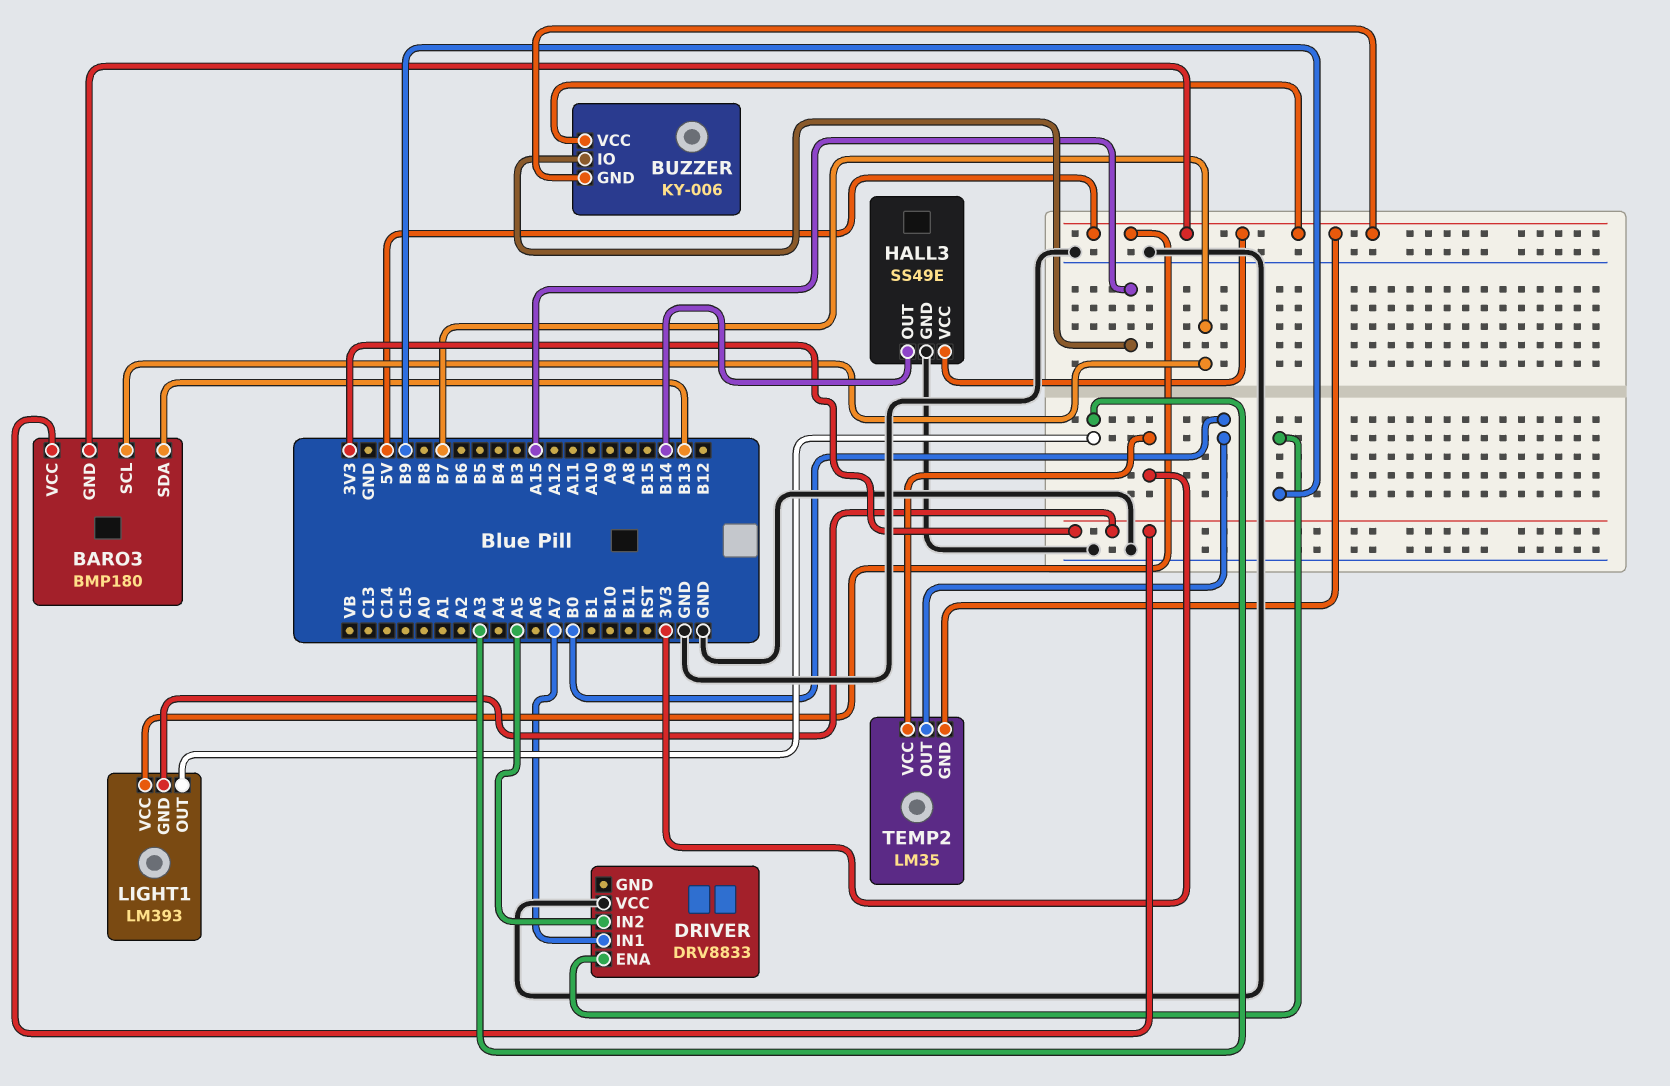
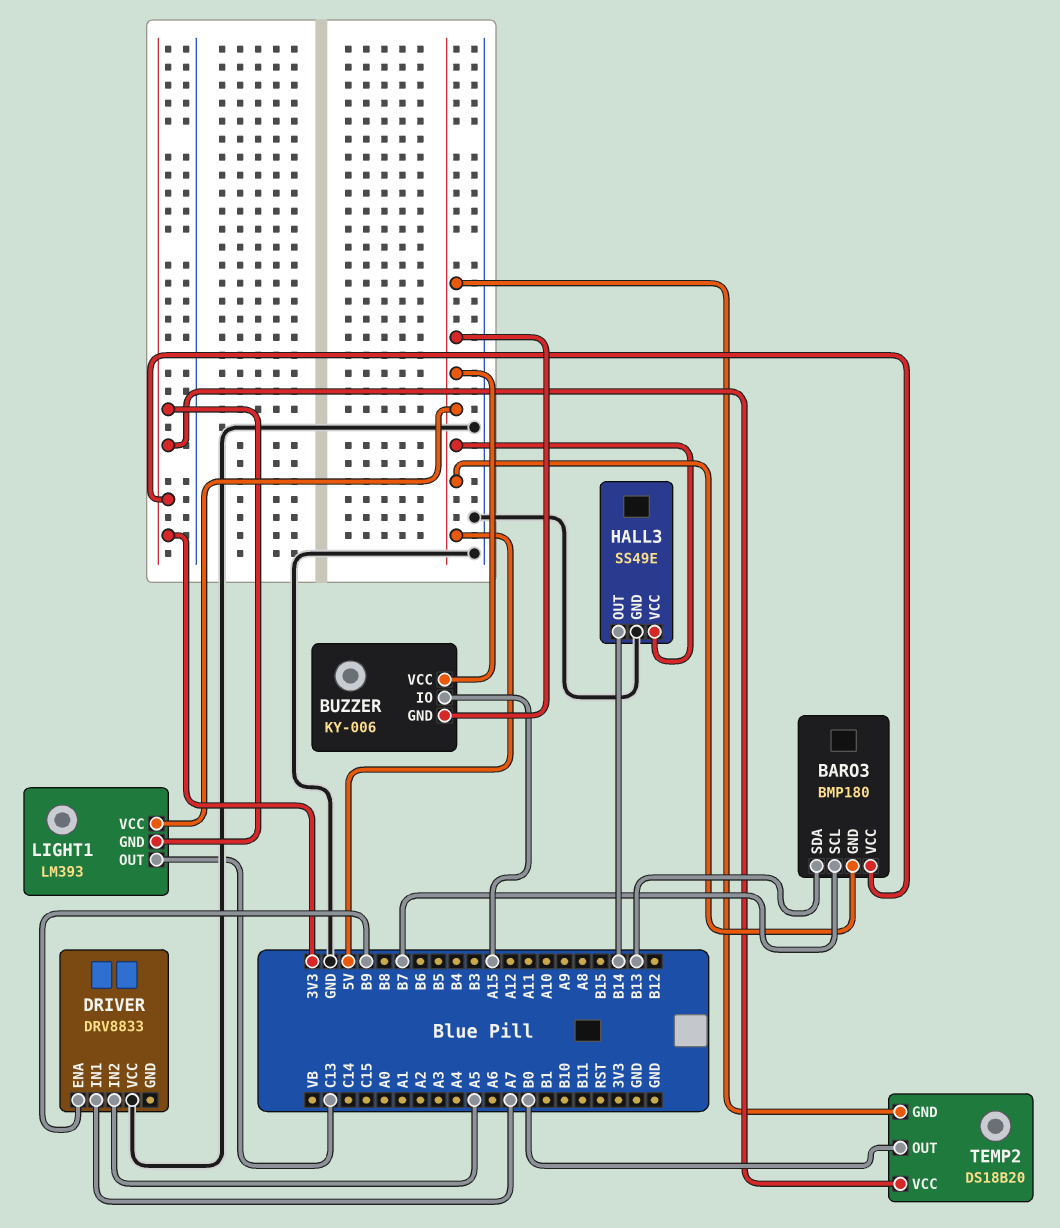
LIGHT1 pin OUT: A3 -> C13
TEMP2: LM35 -> DS18B20

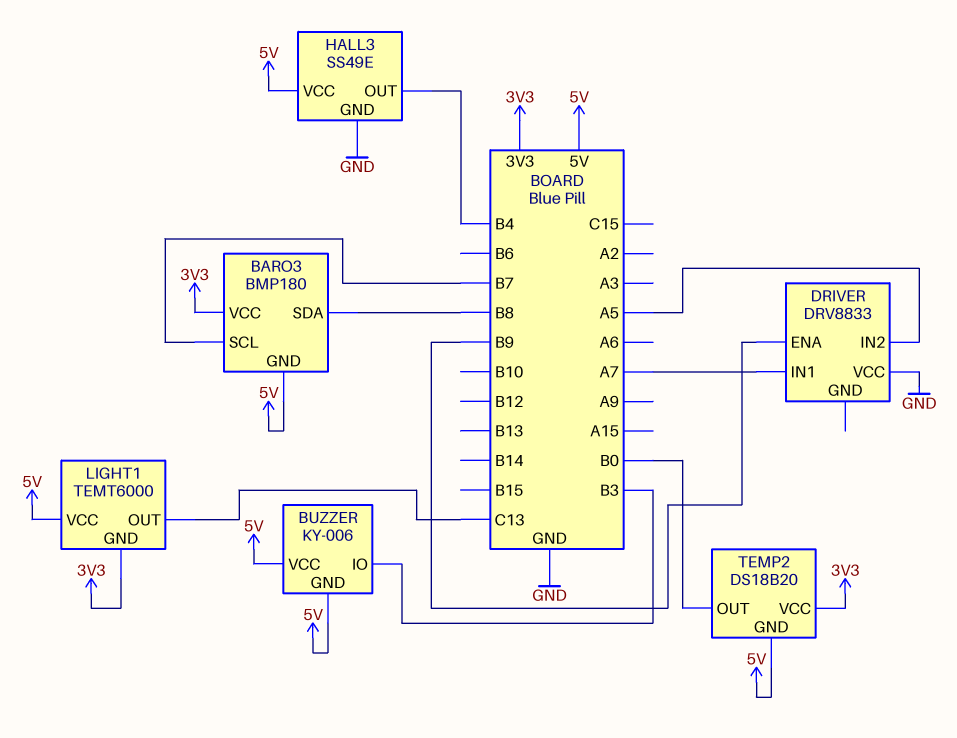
BARO3 pin SDA: B13 -> B8
BUZZER pin IO: A15 -> B3
HALL3 pin OUT: B14 -> B4
LIGHT1: LM393 -> TEMT6000

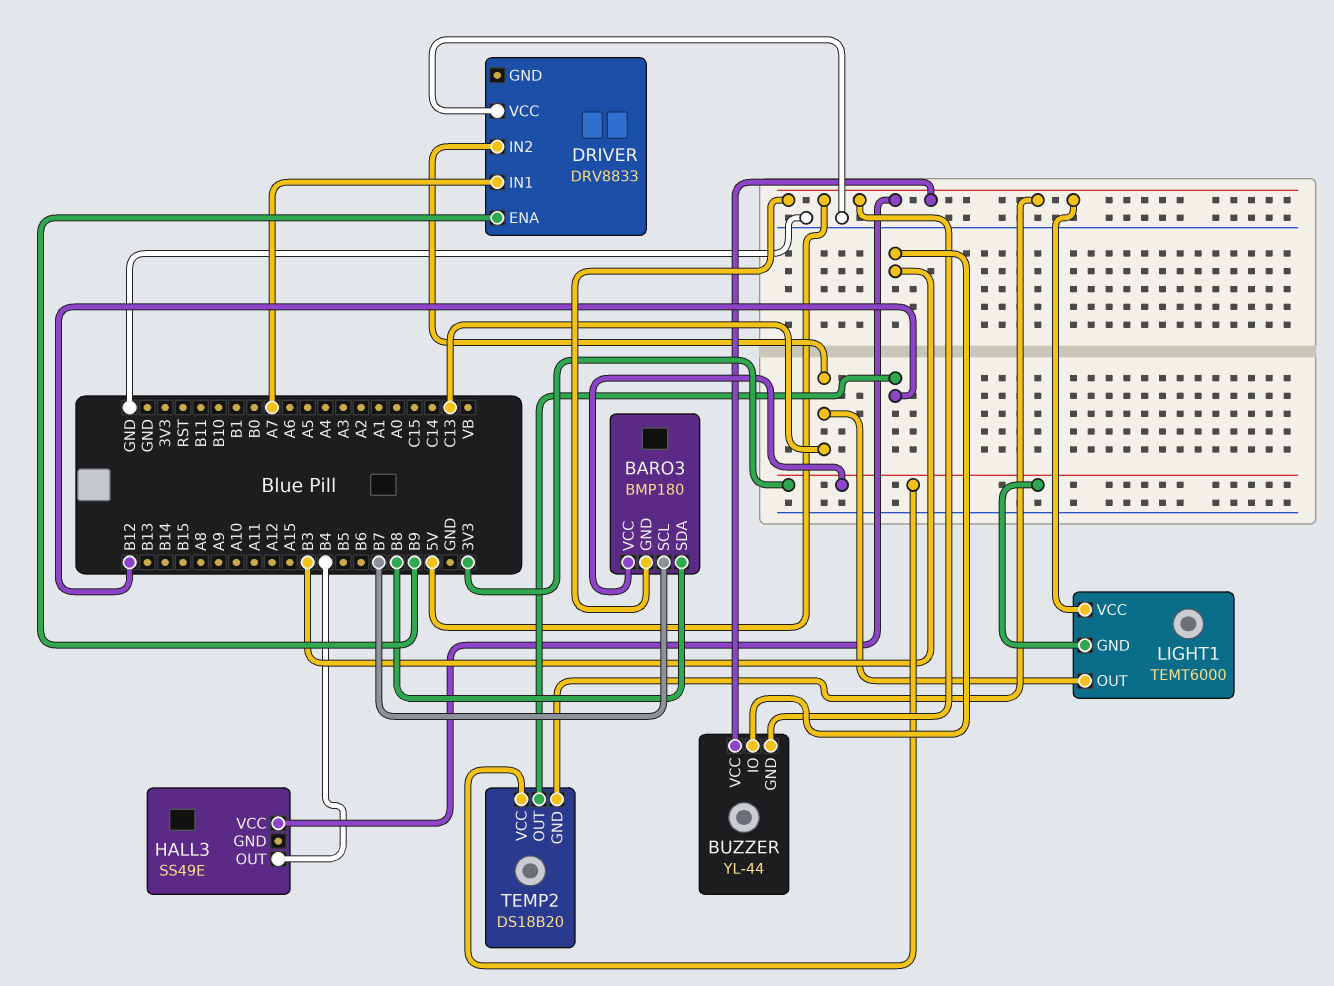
BUZZER: KY-006 -> YL-44
DRIVER pin IN2: A5 -> C13
HALL3 pin GND: GND -> none
TEMP2 pin OUT: B0 -> B12

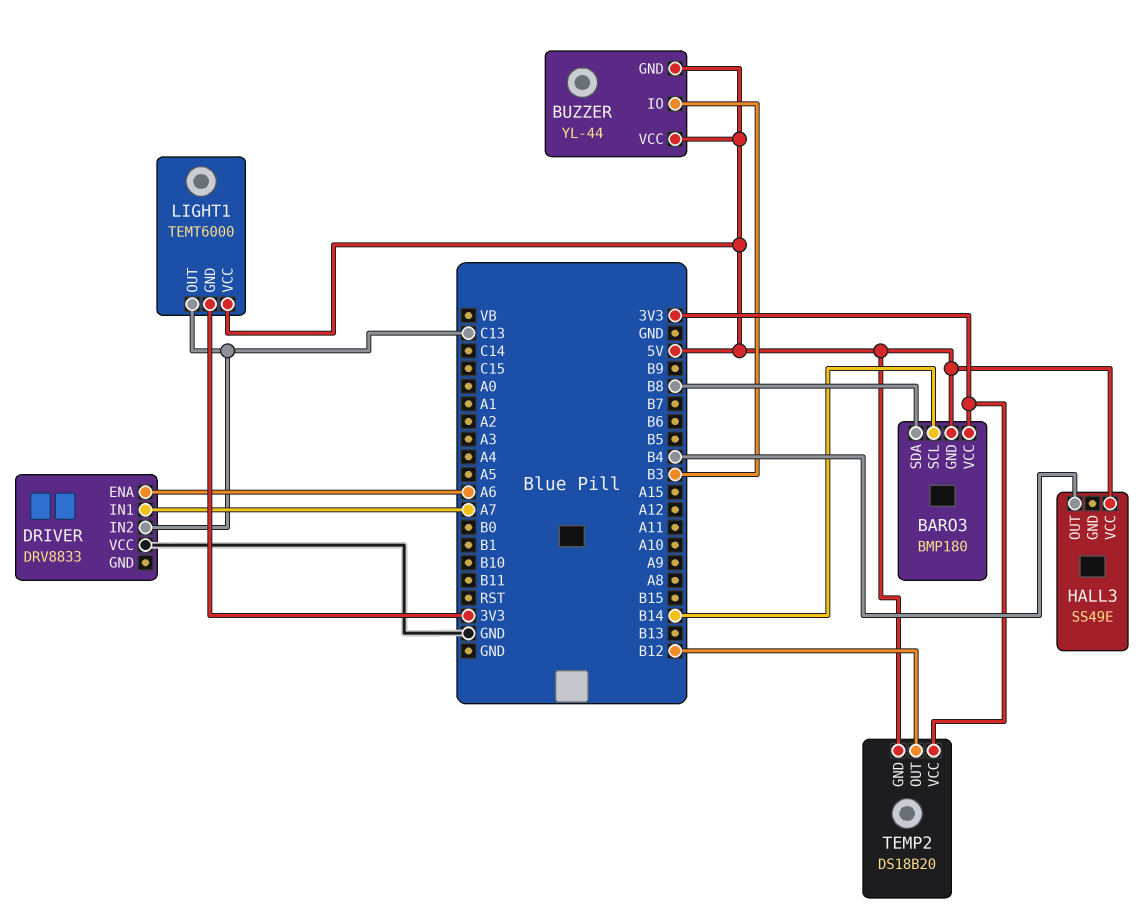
BARO3 pin SCL: B7 -> B14
DRIVER pin ENA: B9 -> A6

